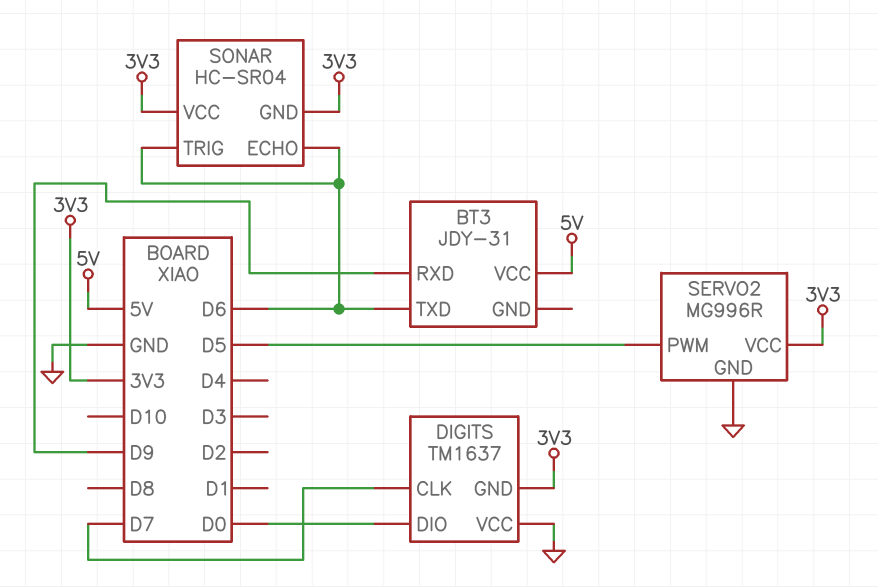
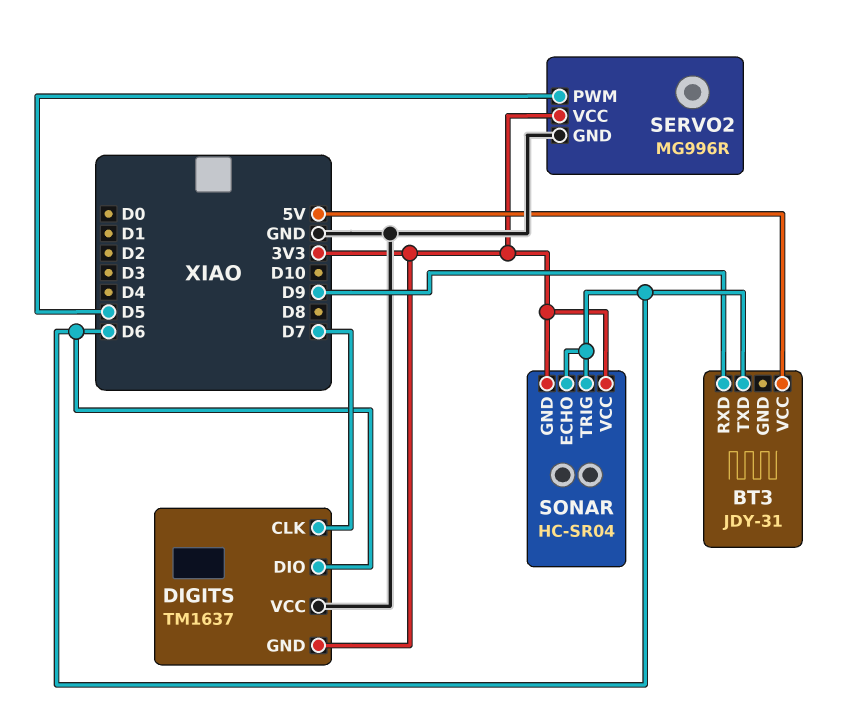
DIGITS pin DIO: D0 -> D6

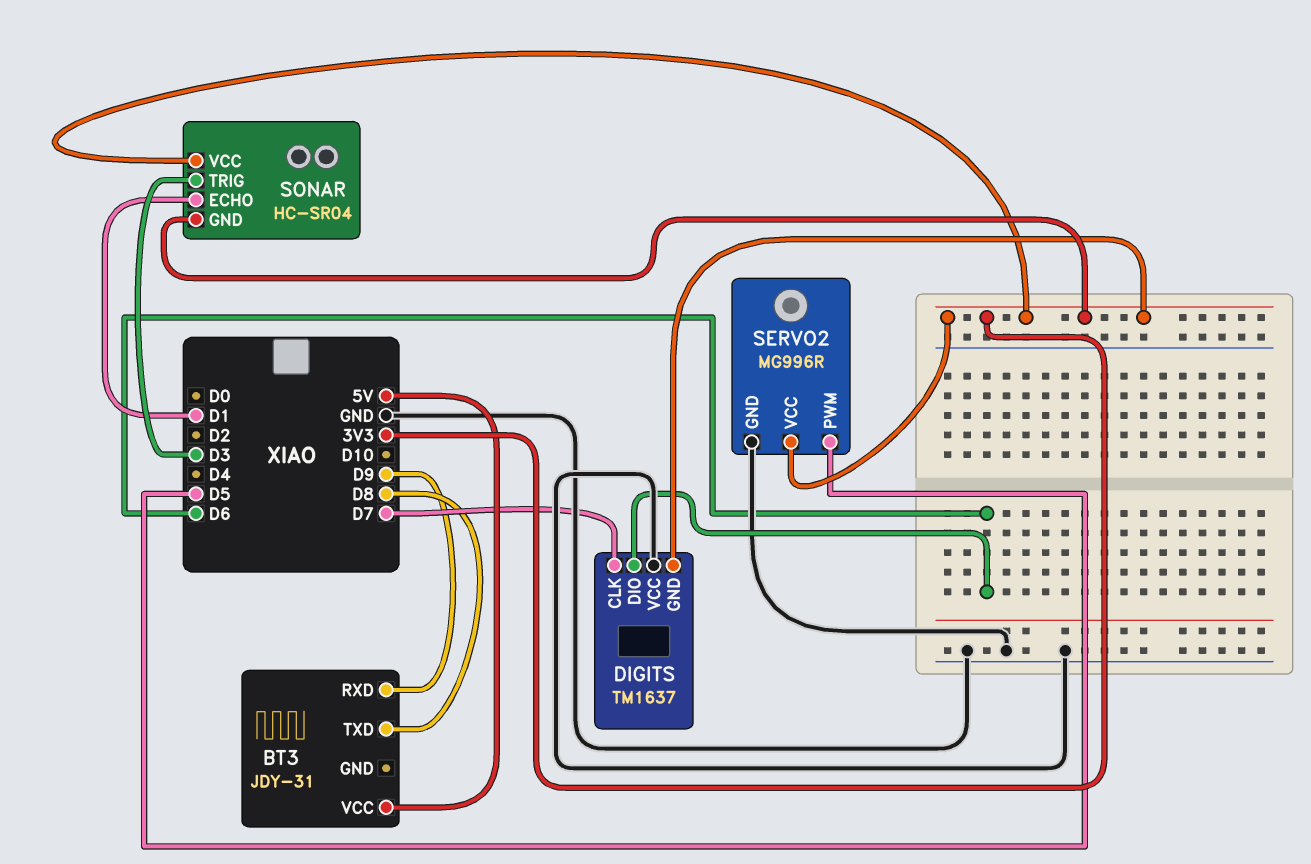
BT3 pin TXD: D6 -> D8
SONAR pin ECHO: D6 -> D1
SONAR pin TRIG: D6 -> D3

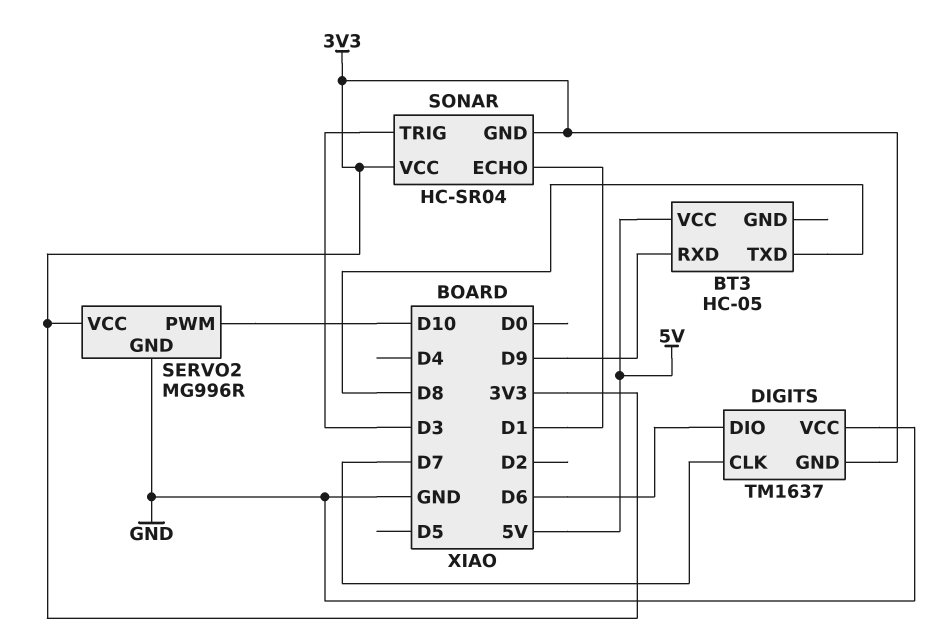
BT3: JDY-31 -> HC-05
SERVO2 pin PWM: D5 -> D10

